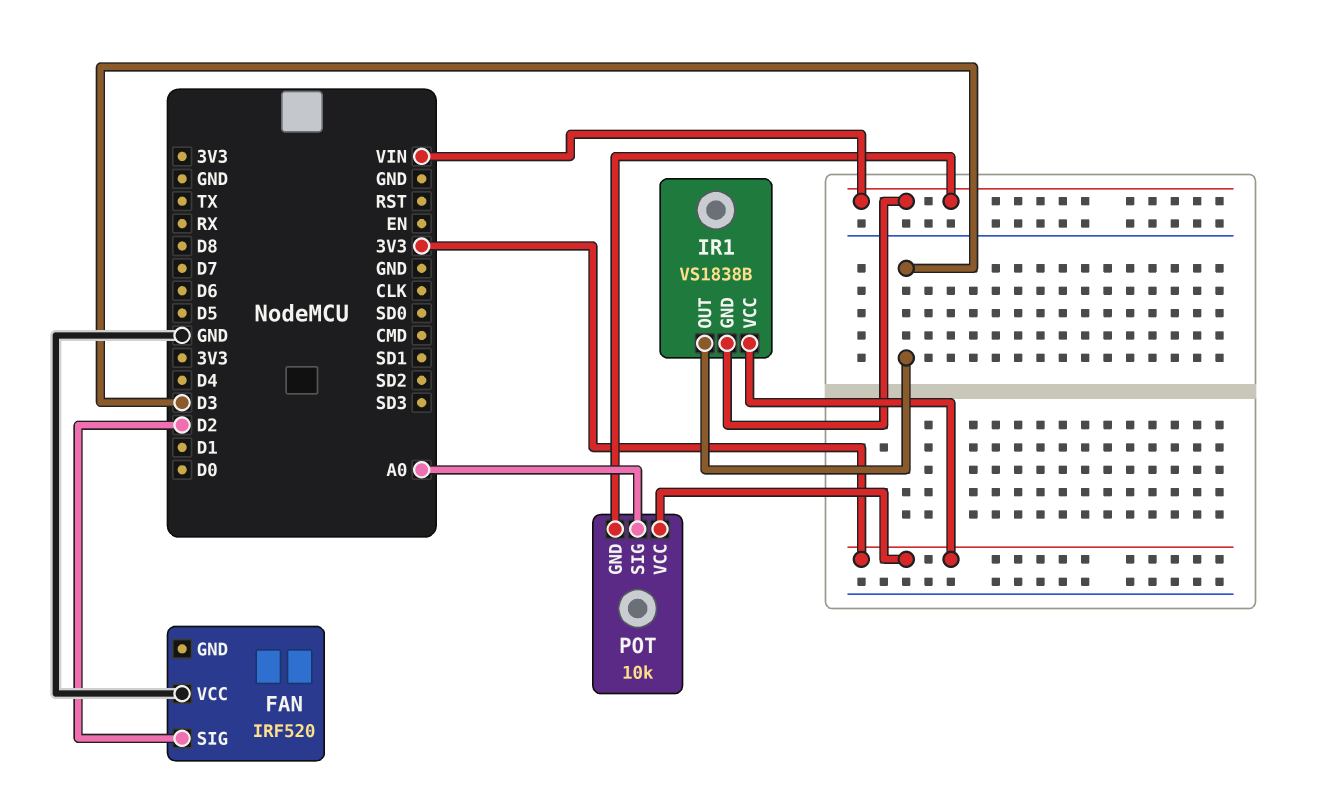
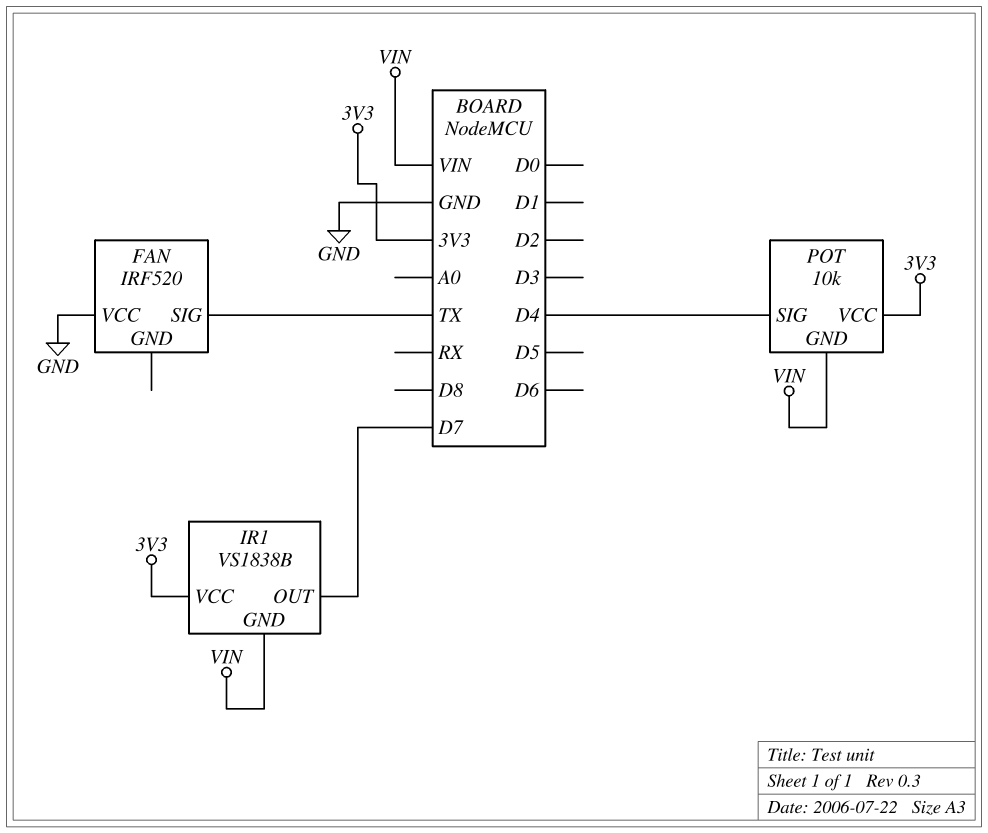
FAN pin SIG: D2 -> TX
IR1 pin OUT: D3 -> D7
POT pin SIG: A0 -> D4

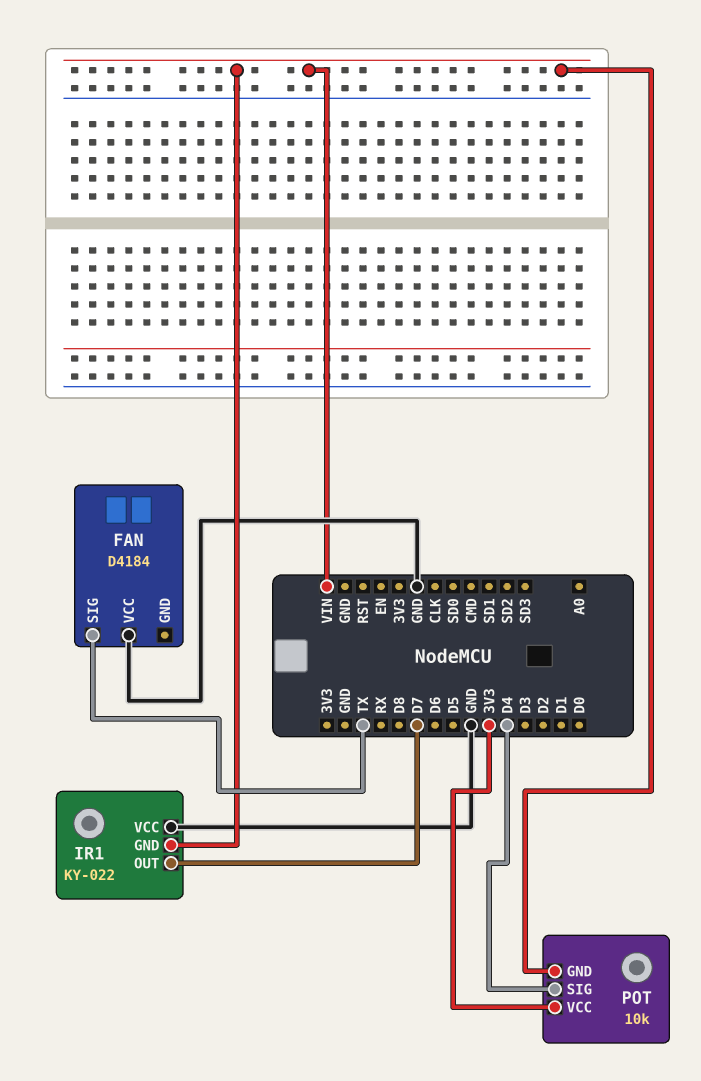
FAN: IRF520 -> D4184
IR1: VS1838B -> KY-022
IR1 pin VCC: 3V3 -> GND

